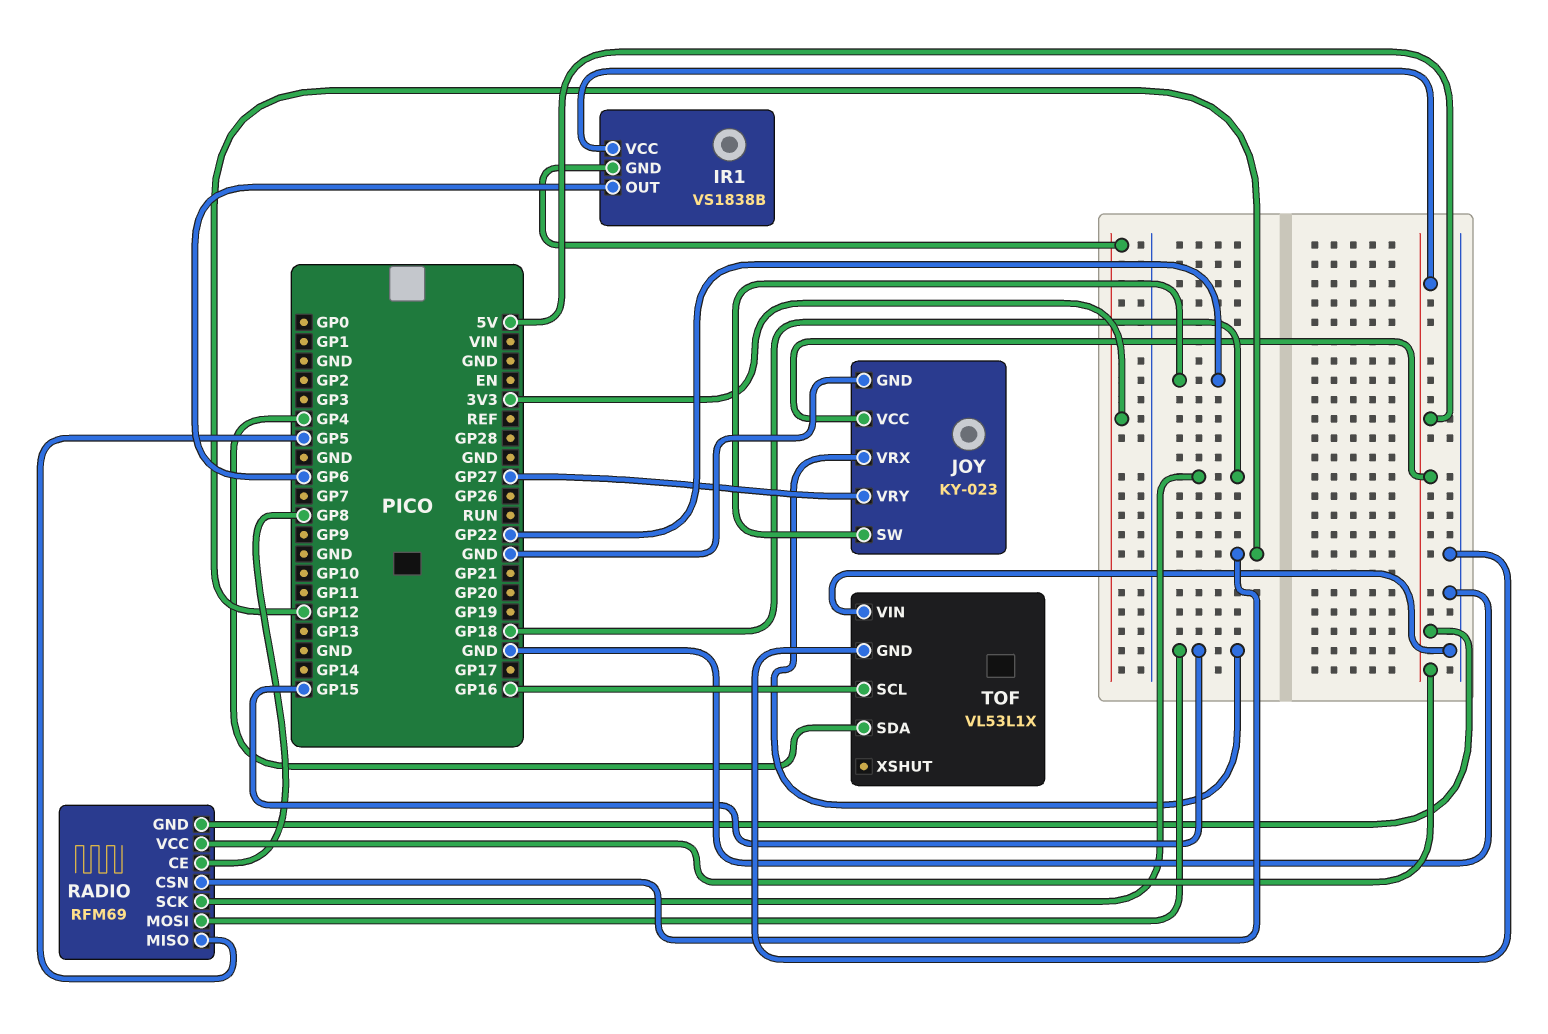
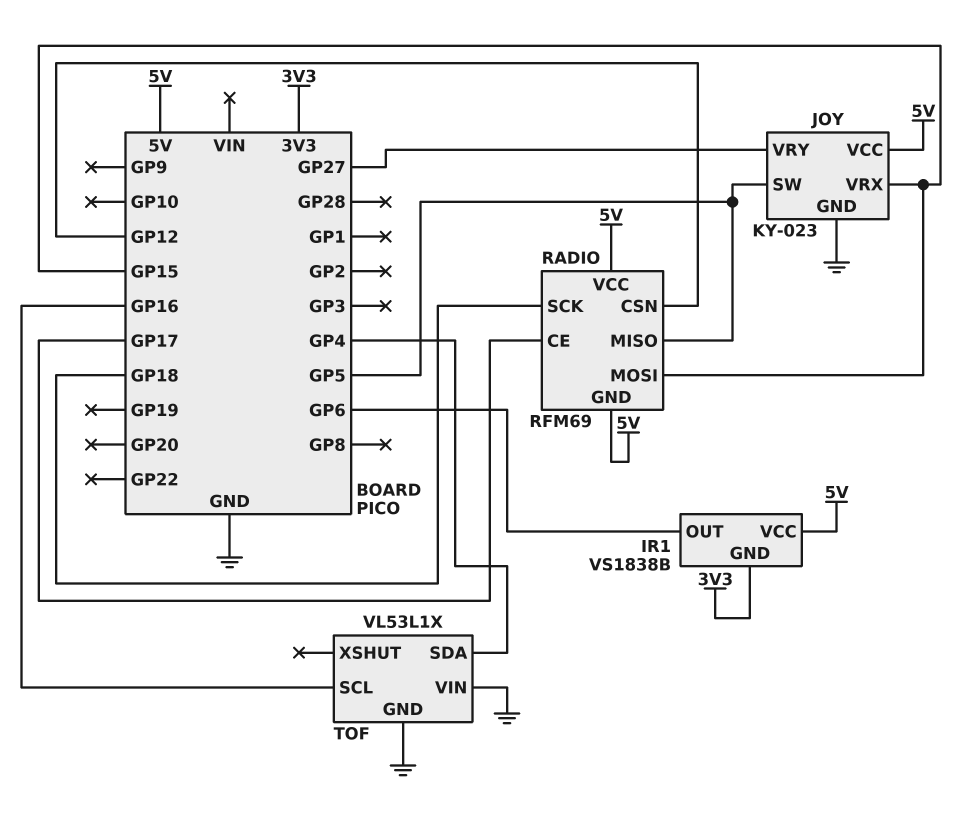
JOY pin SW: GP22 -> GP5
RADIO pin CE: GP8 -> GP17

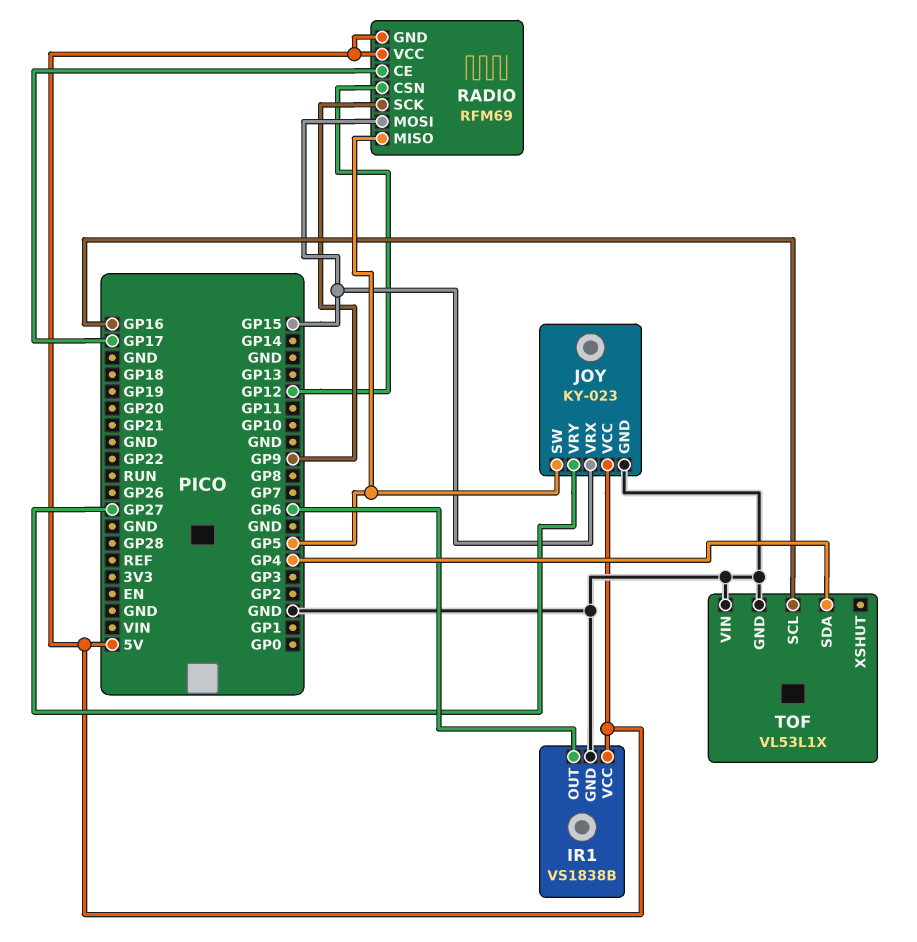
IR1 pin GND: 3V3 -> GND
RADIO pin SCK: GP18 -> GP9

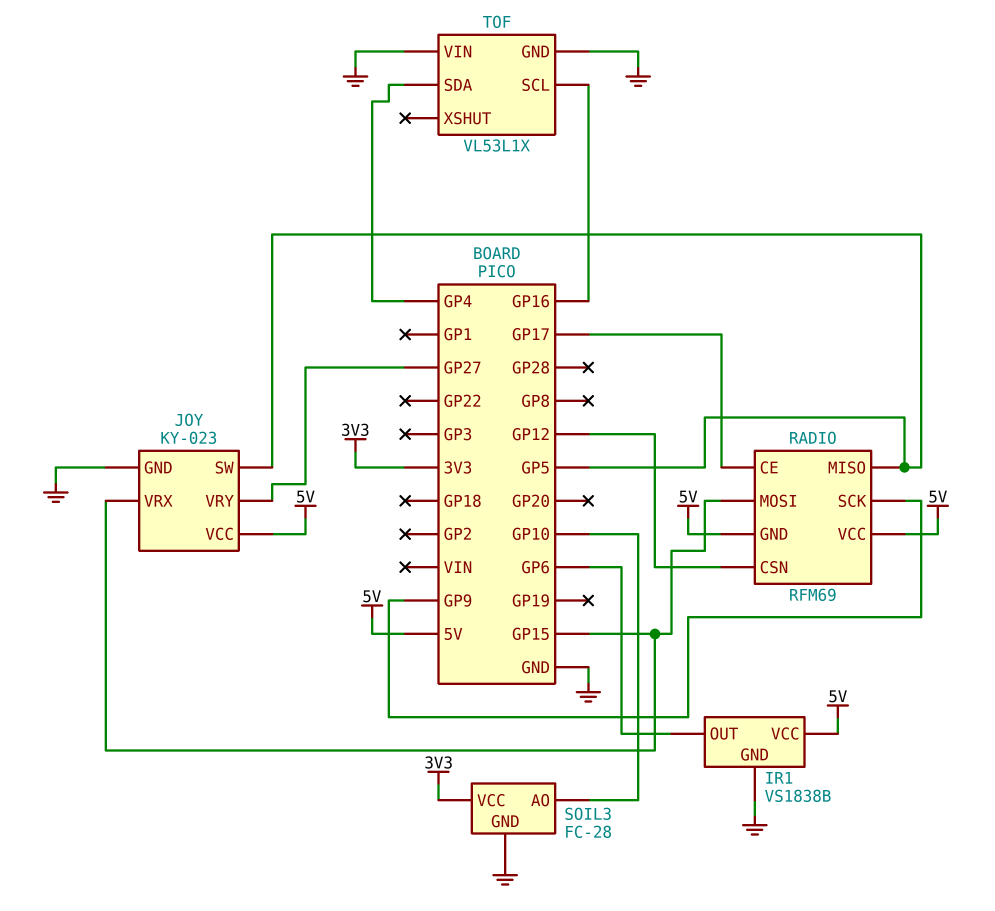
SOIL3: none -> FC-28
SOIL3 pin AO: none -> GP10
SOIL3 pin GND: none -> GND
SOIL3 pin VCC: none -> 3V3

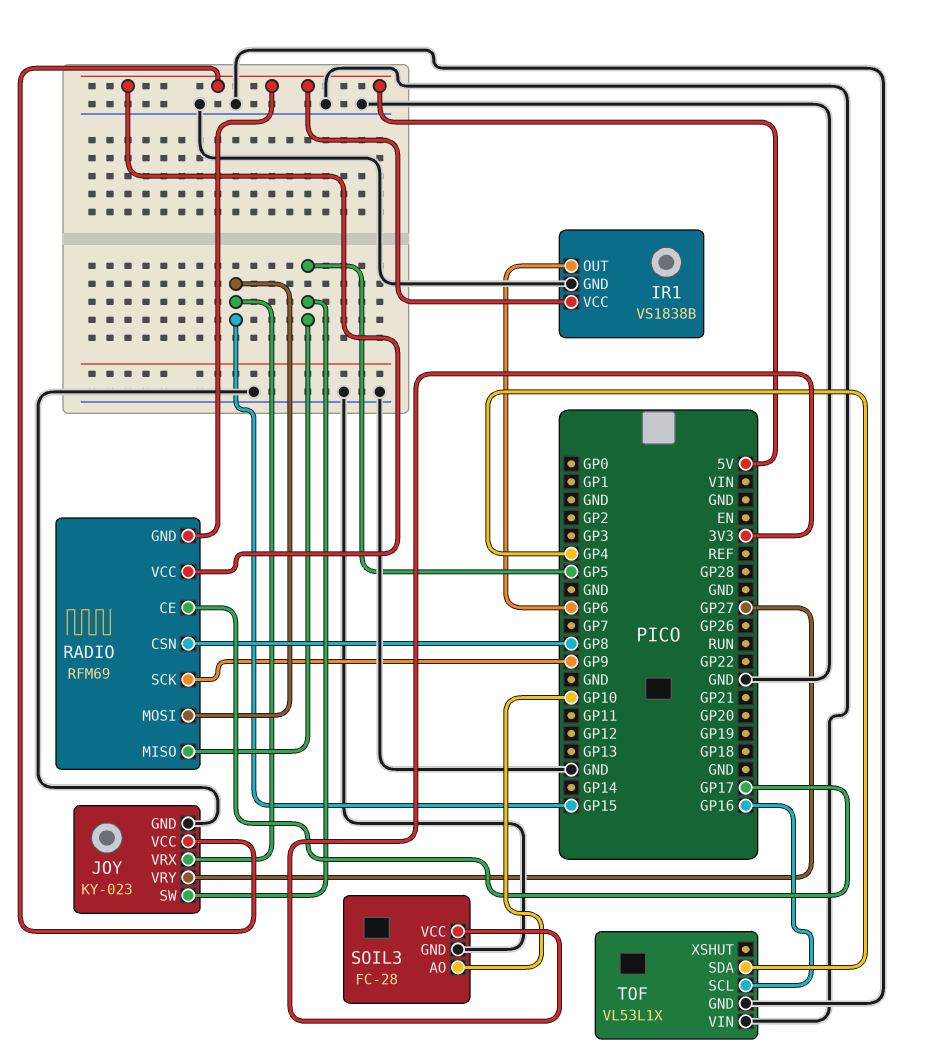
RADIO pin CSN: GP12 -> GP8

